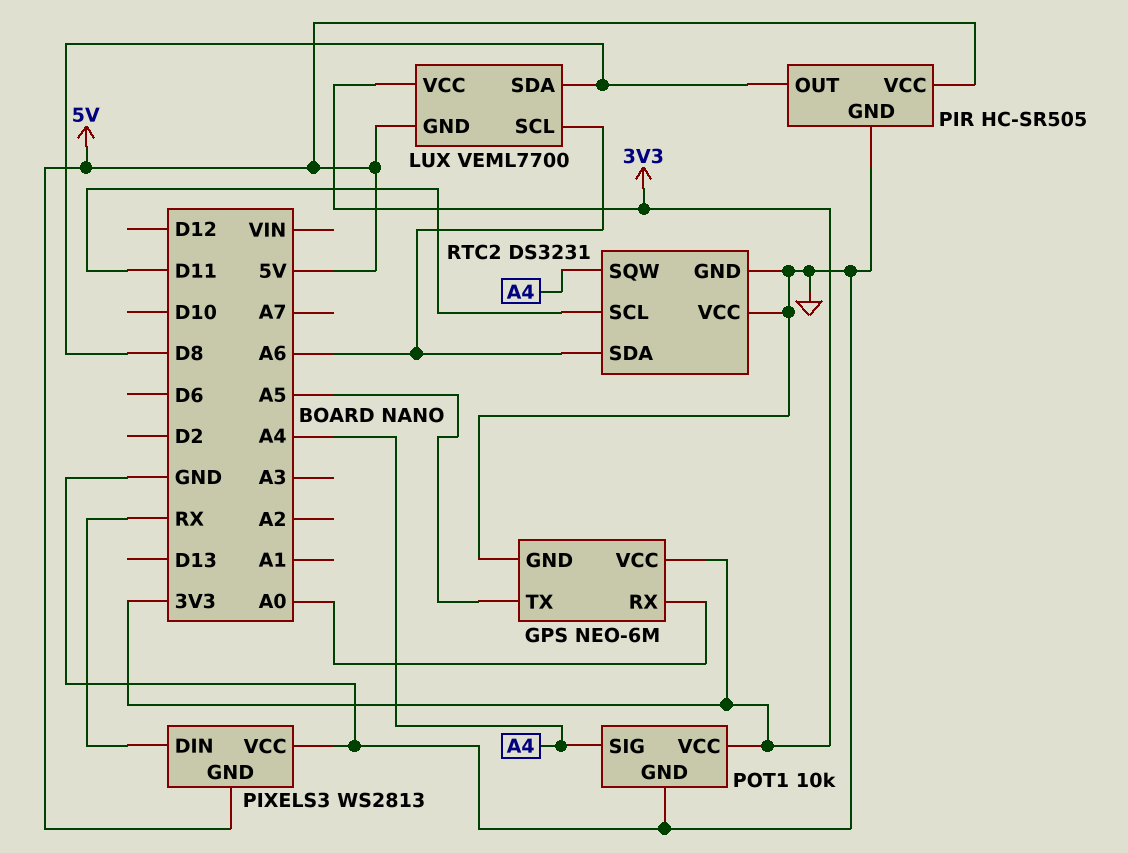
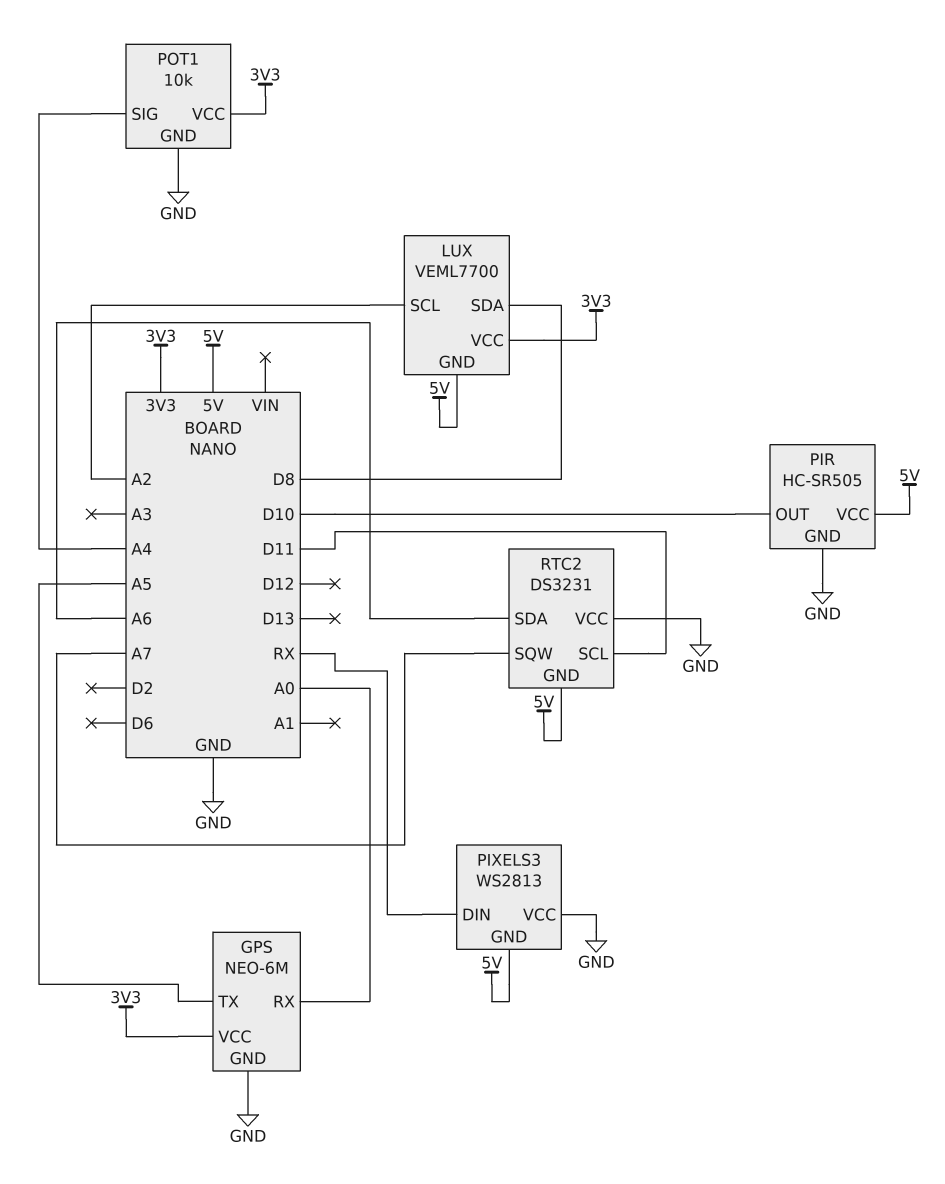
LUX pin SCL: A6 -> A2
PIR pin OUT: D8 -> D10
RTC2 pin GND: GND -> 5V
RTC2 pin SQW: A4 -> A7

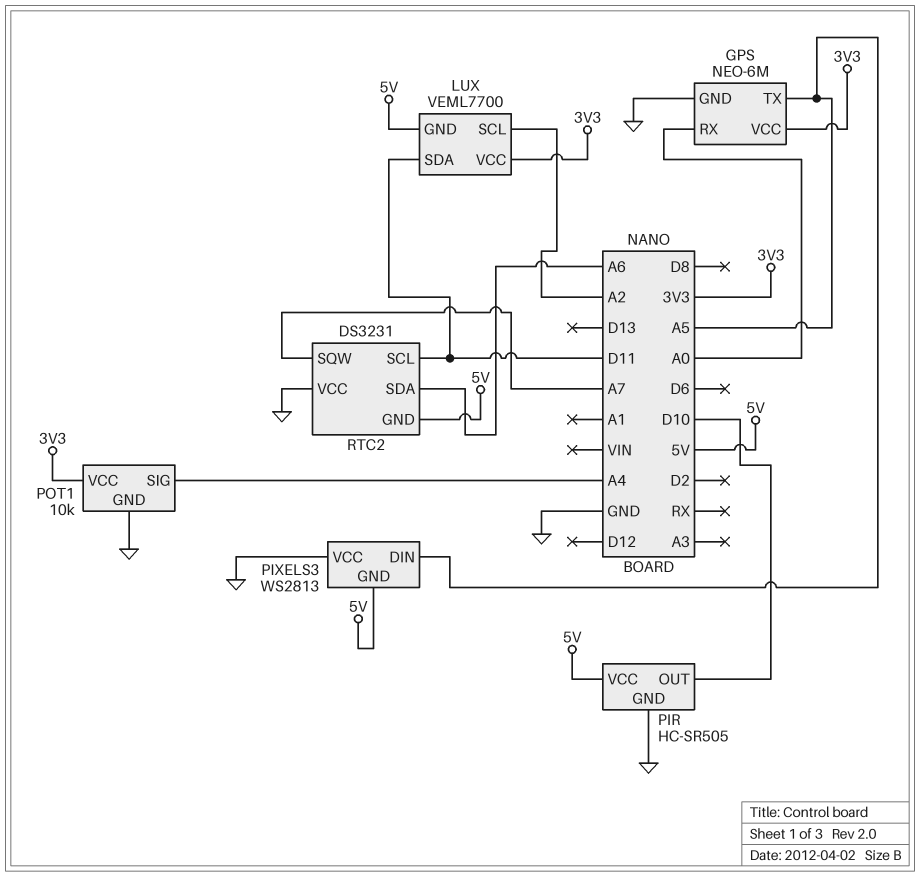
LUX pin SDA: D8 -> D11
PIXELS3 pin DIN: RX -> A5

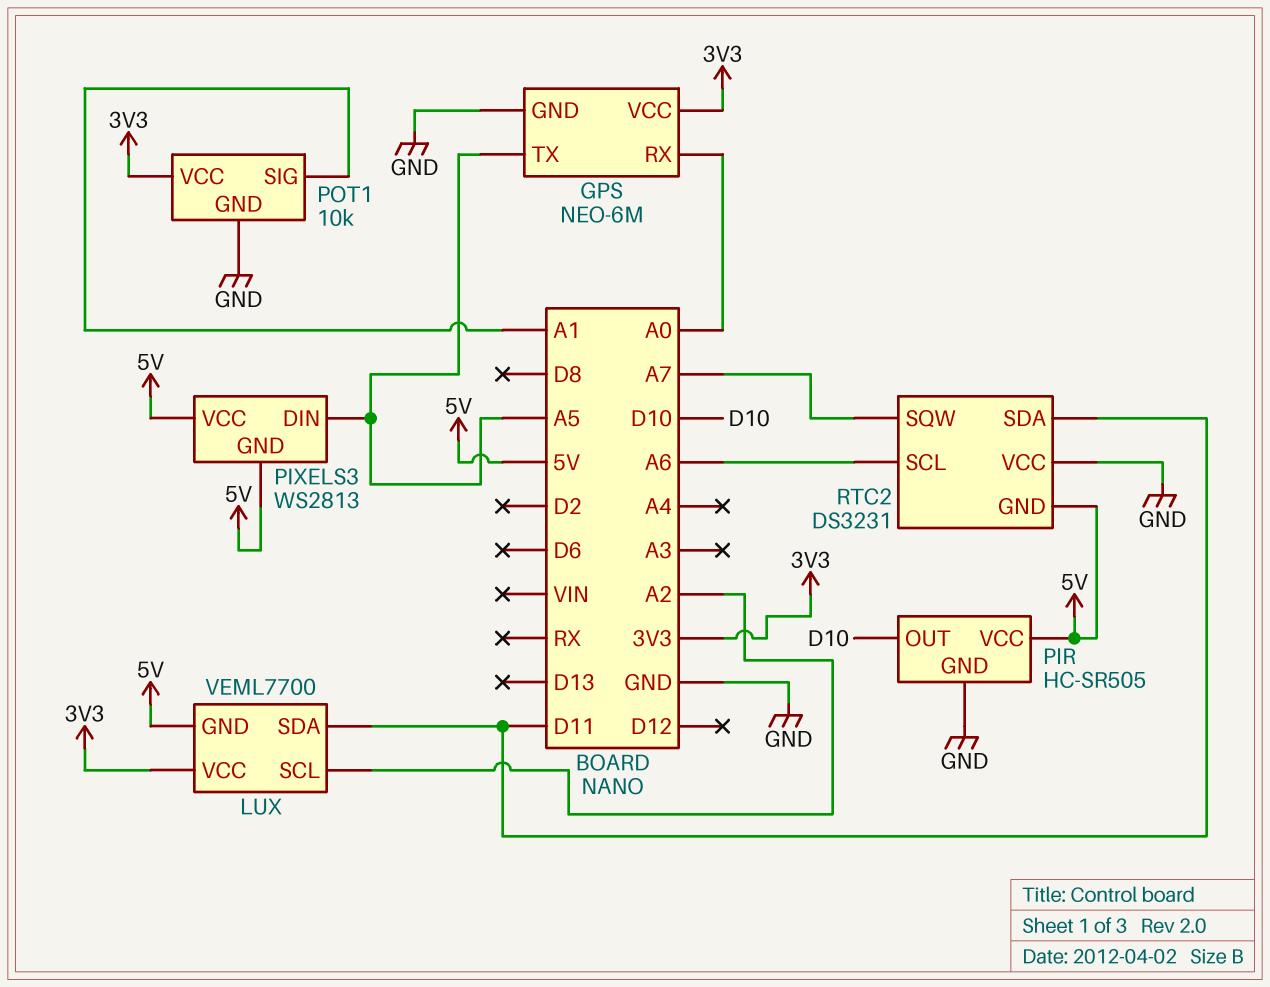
PIXELS3 pin VCC: GND -> 5V
POT1 pin SIG: A4 -> A1
RTC2 pin SCL: D11 -> A6
RTC2 pin SDA: A6 -> D11

